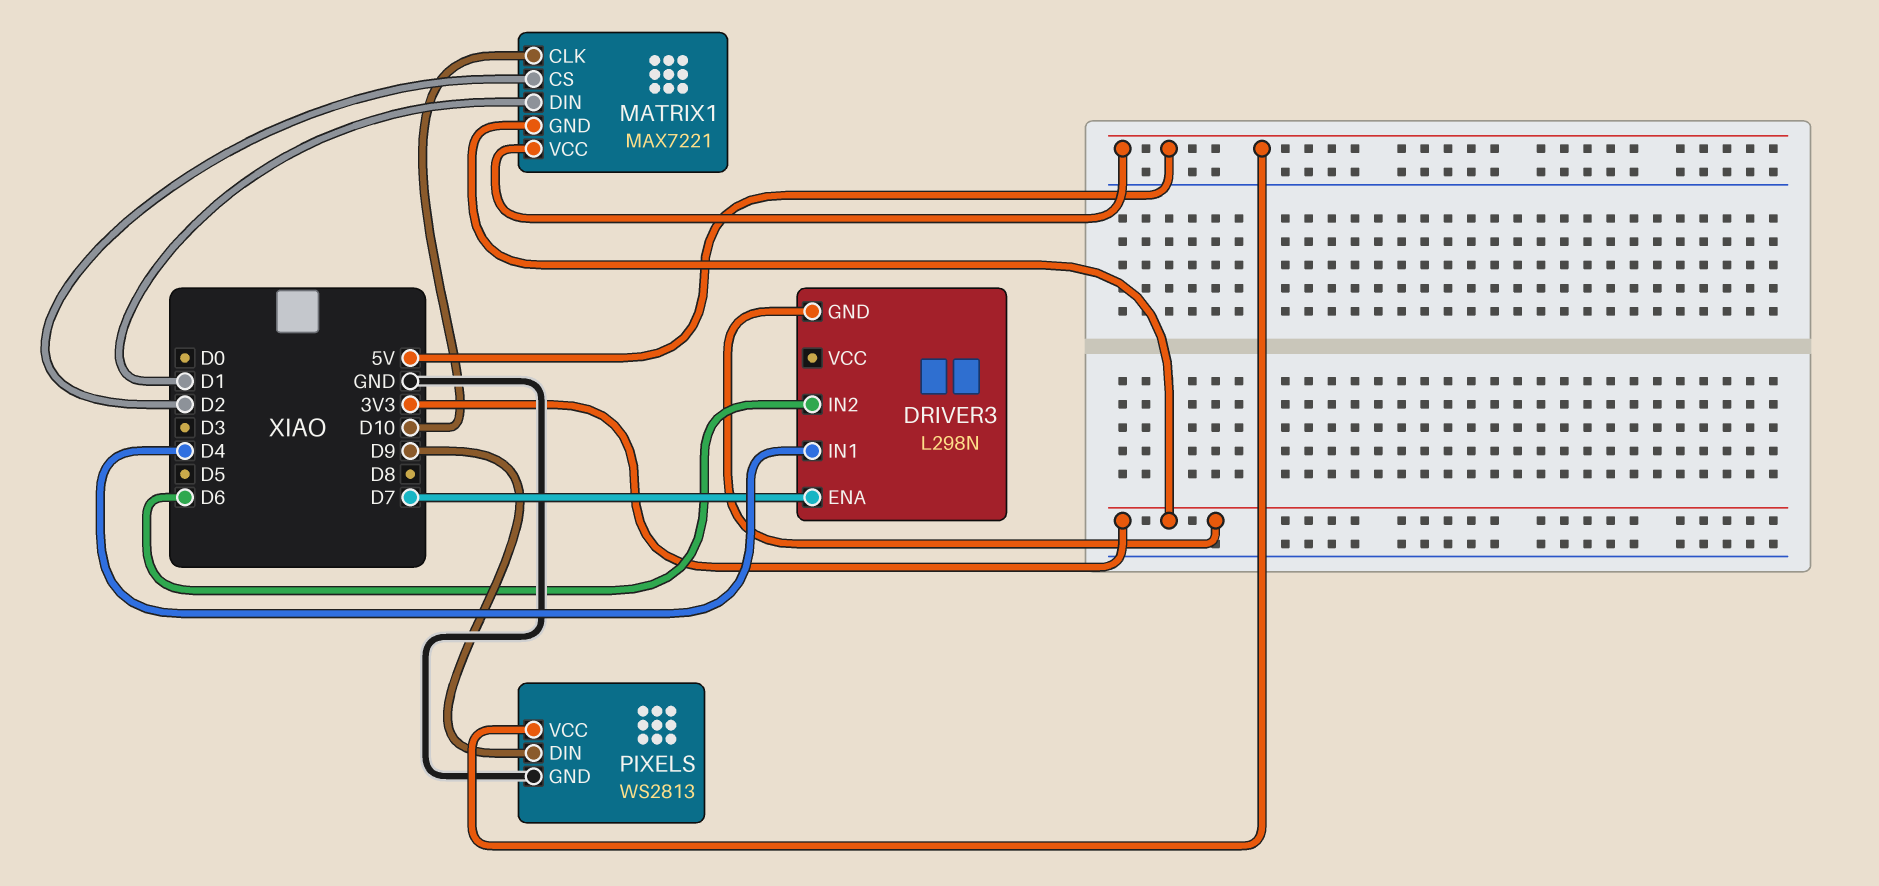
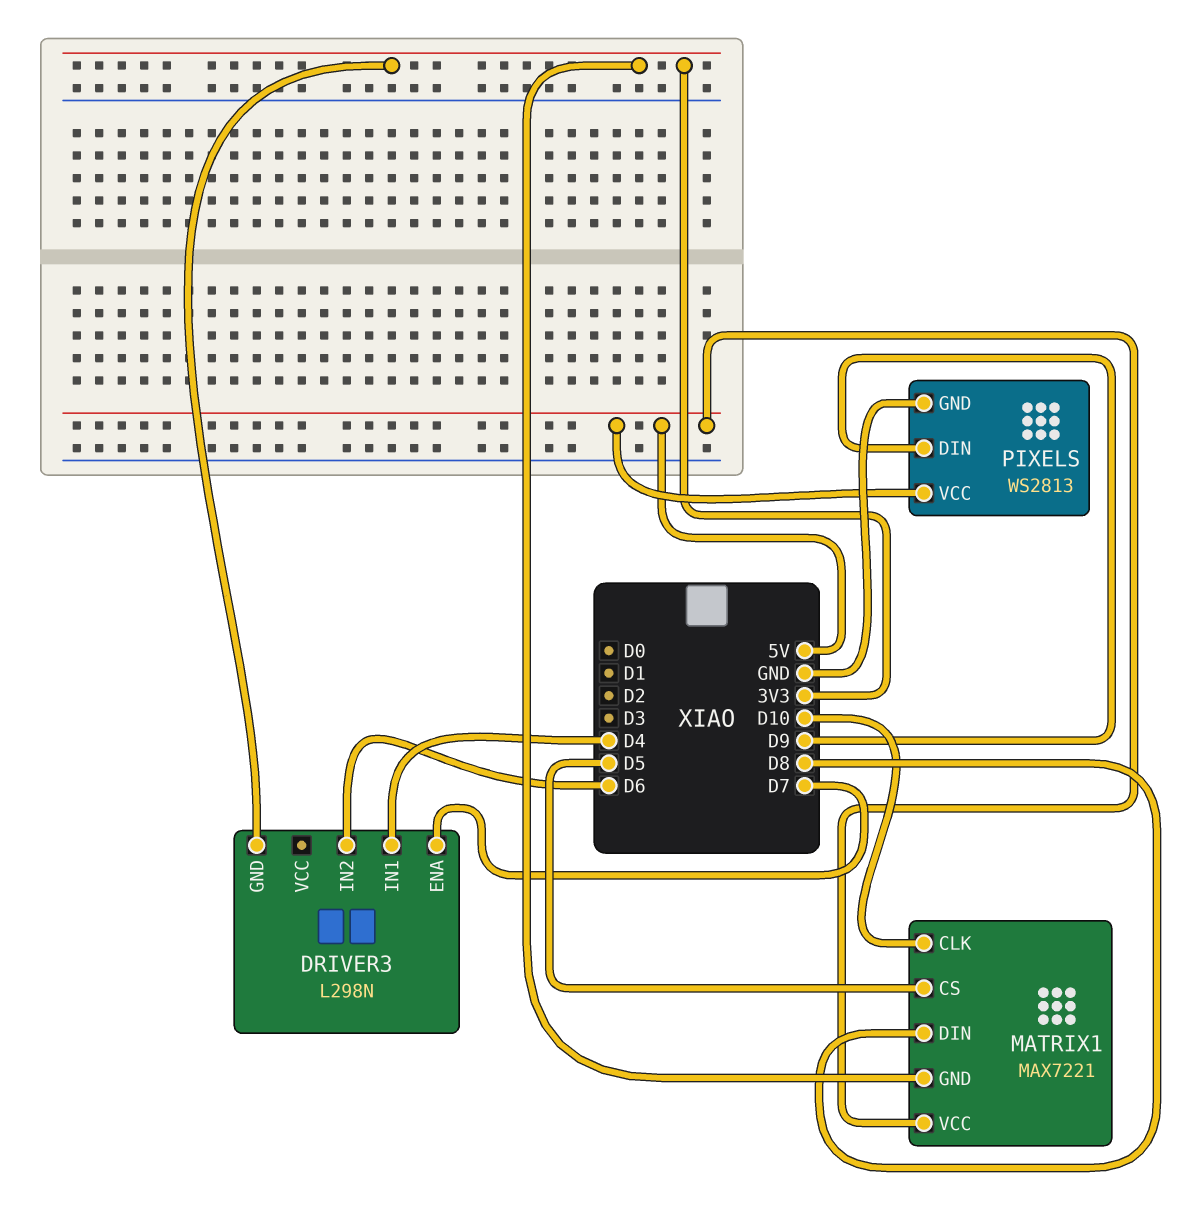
MATRIX1 pin CS: D2 -> D5
MATRIX1 pin DIN: D1 -> D8

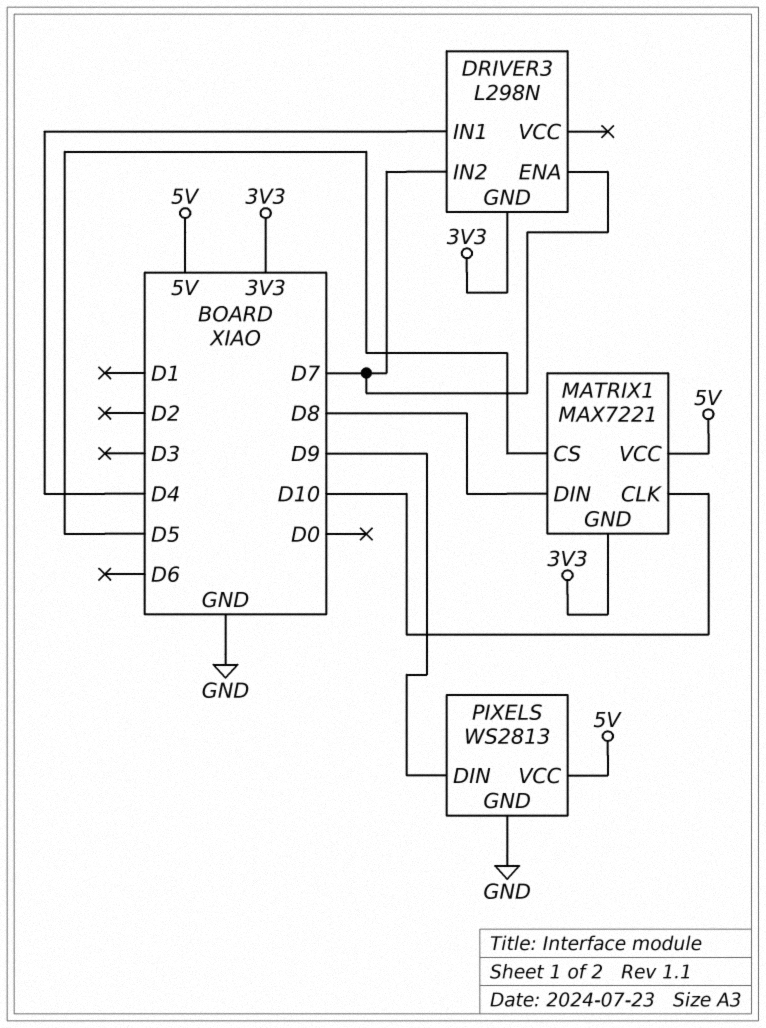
DRIVER3 pin IN2: D6 -> D7

